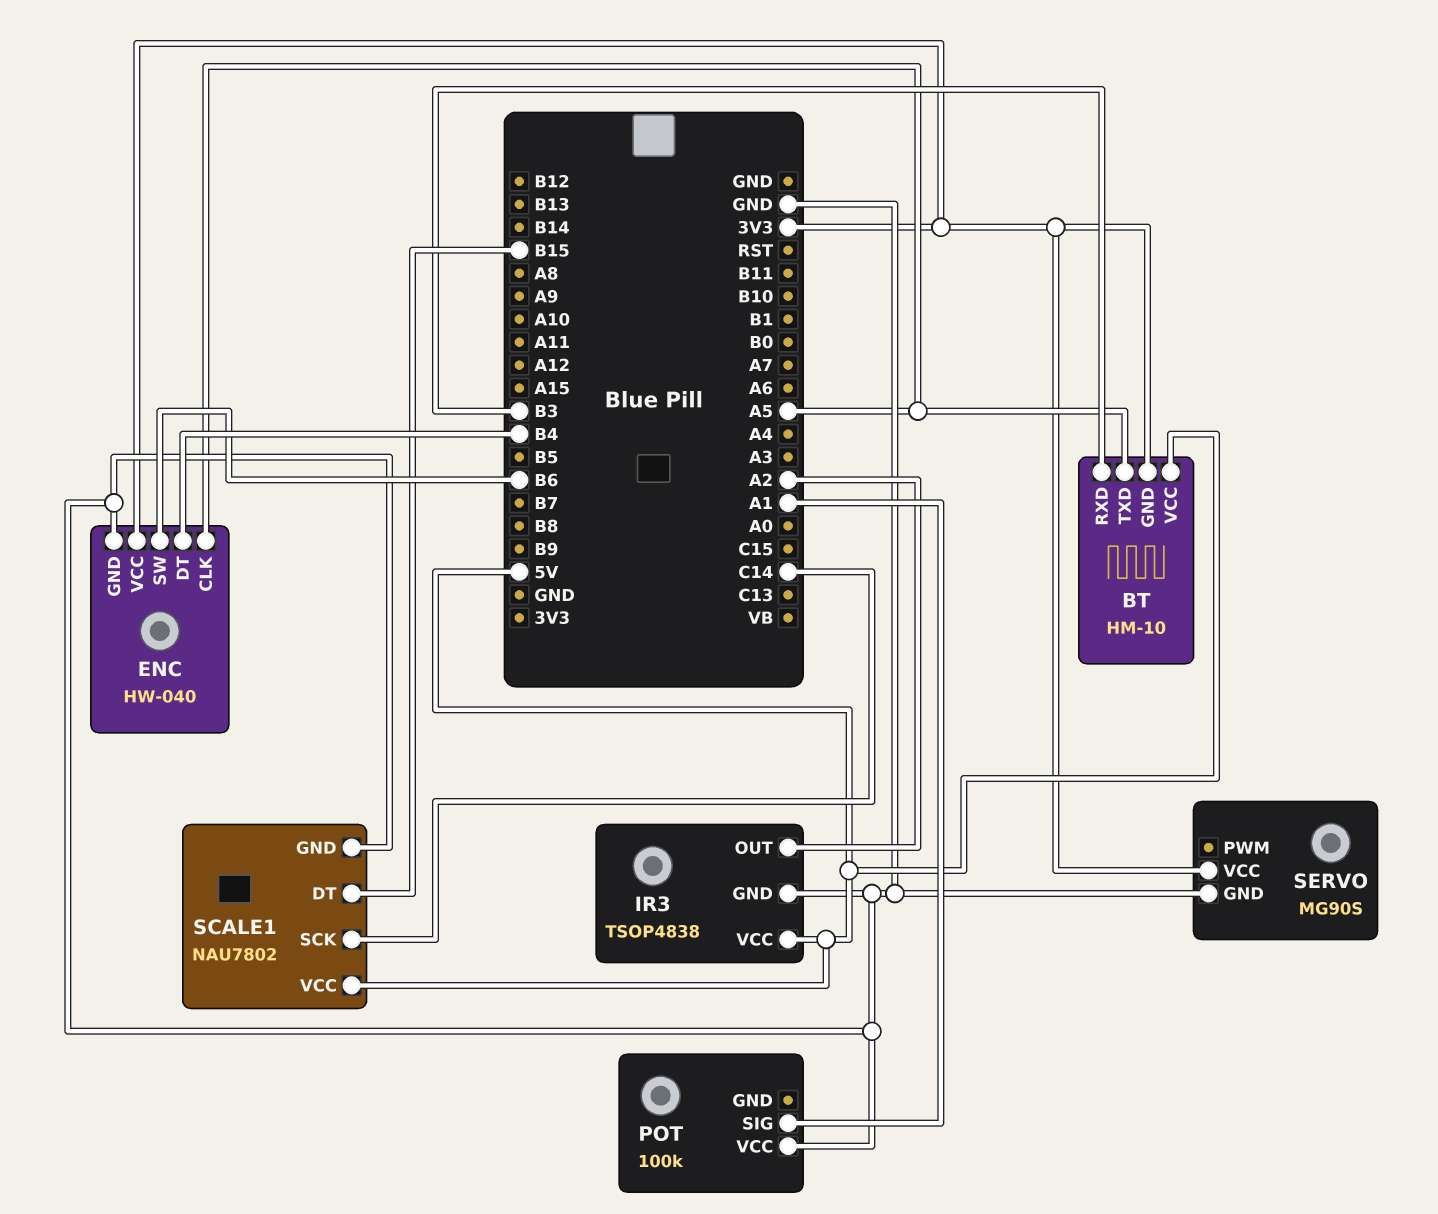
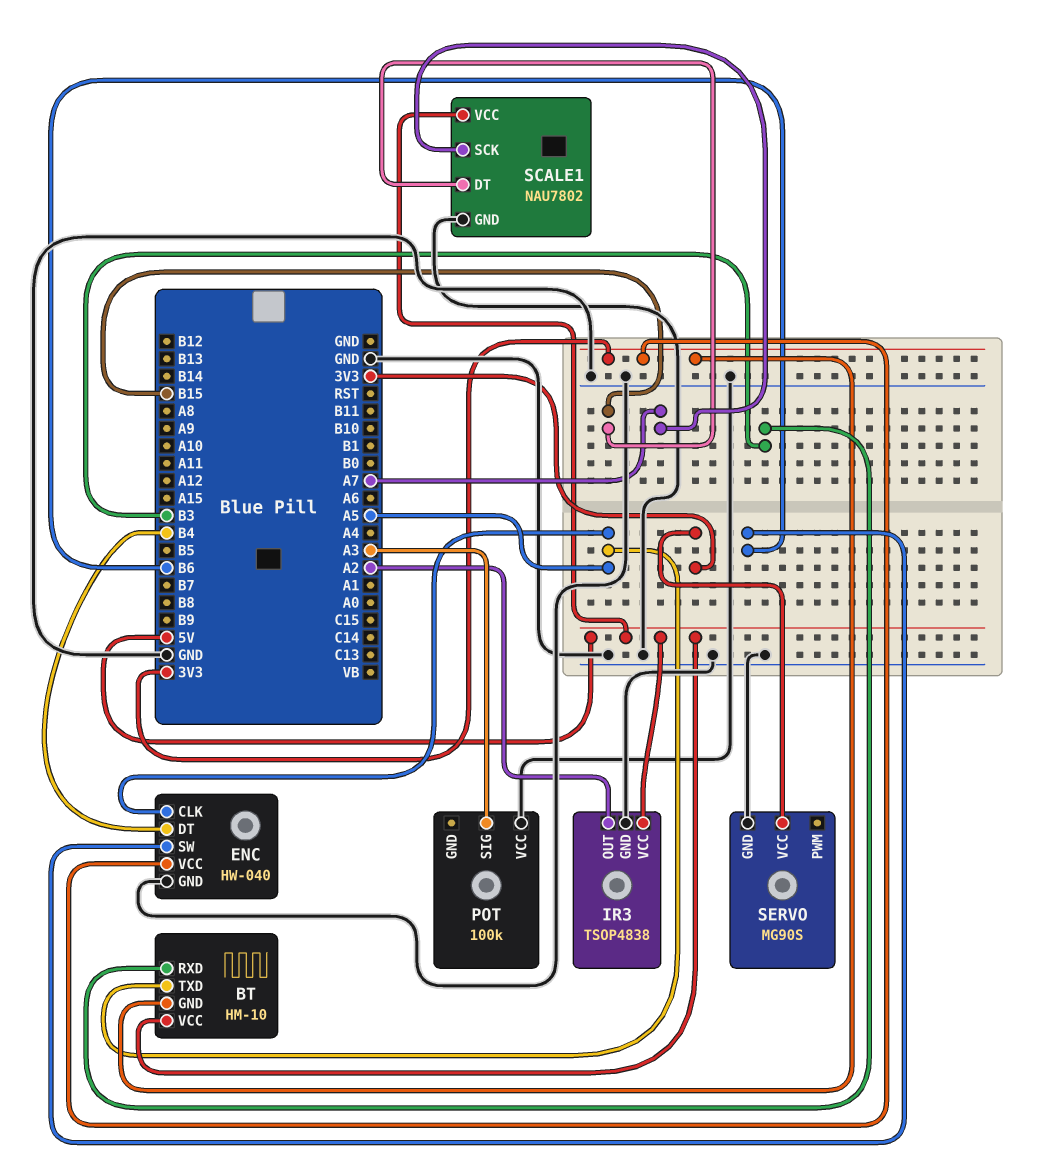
POT pin SIG: A1 -> A3
SCALE1 pin SCK: C14 -> A7

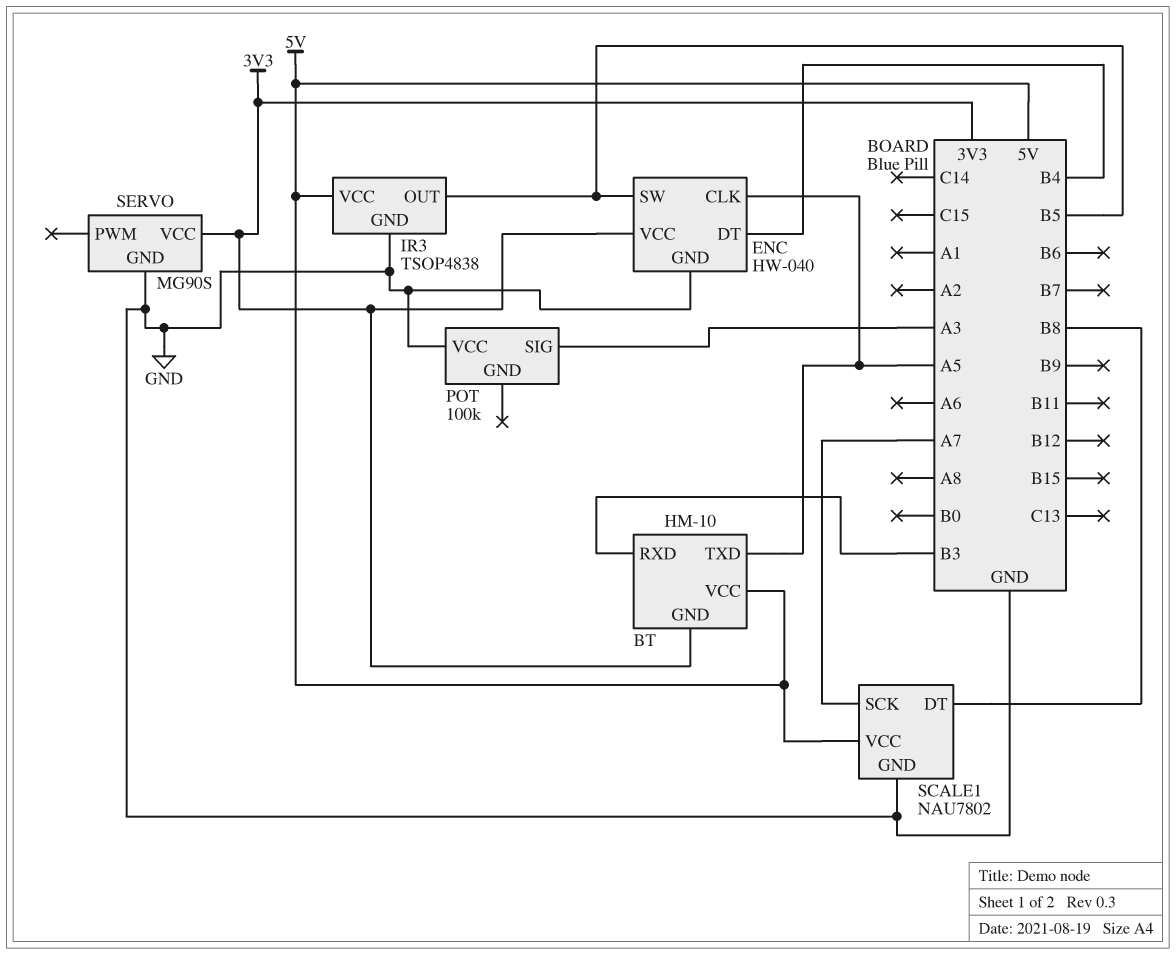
ENC pin SW: B6 -> B5
IR3 pin OUT: A2 -> B5
SCALE1 pin DT: B15 -> B8

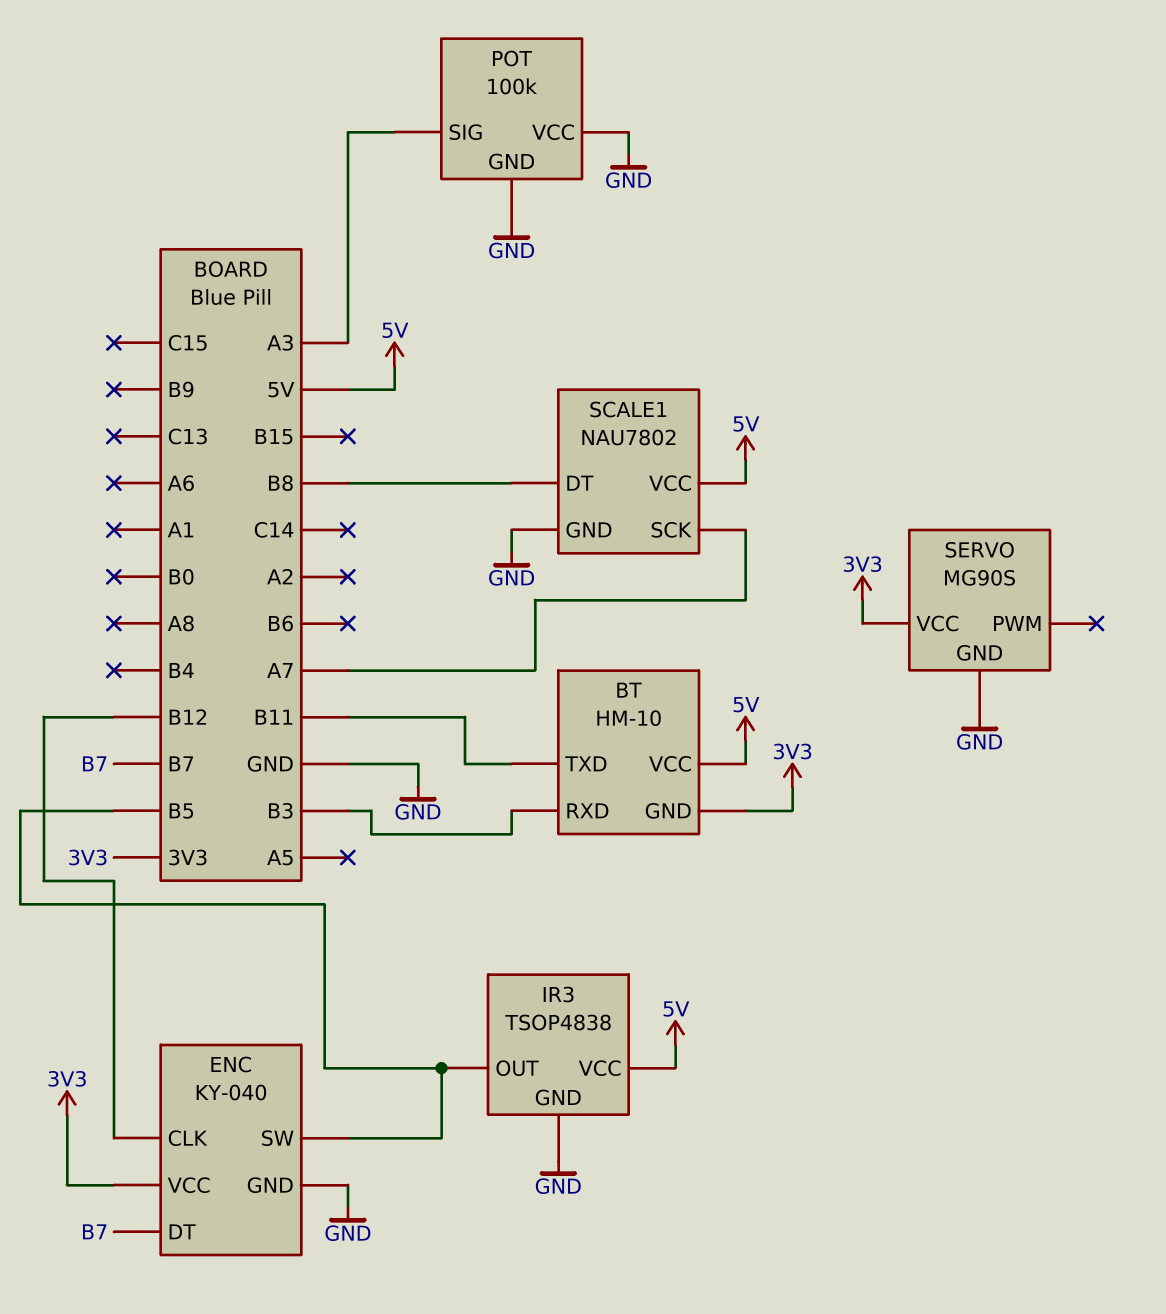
BT pin TXD: A5 -> B11
ENC: HW-040 -> KY-040
ENC pin CLK: A5 -> B12
ENC pin DT: B4 -> B7
POT pin GND: none -> GND

